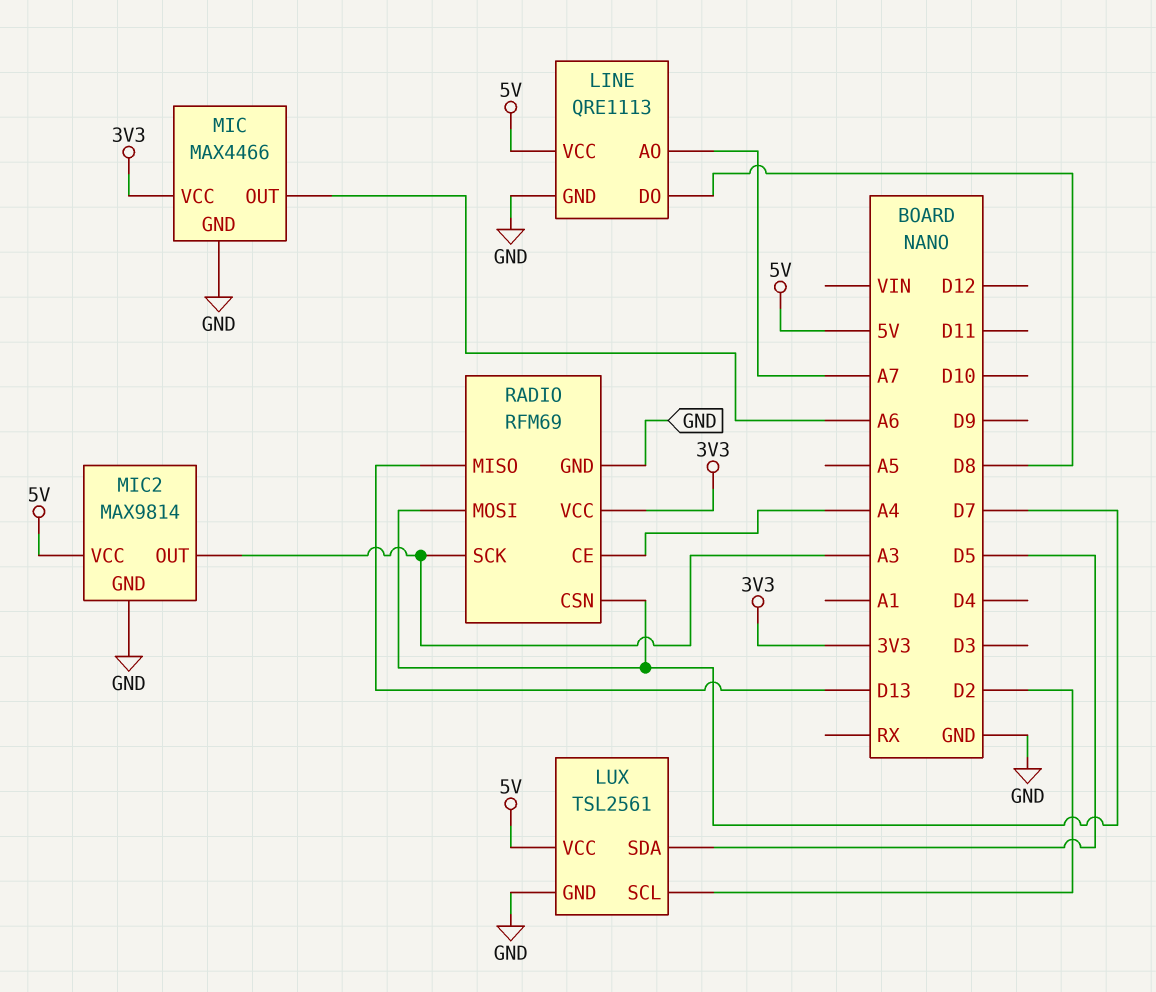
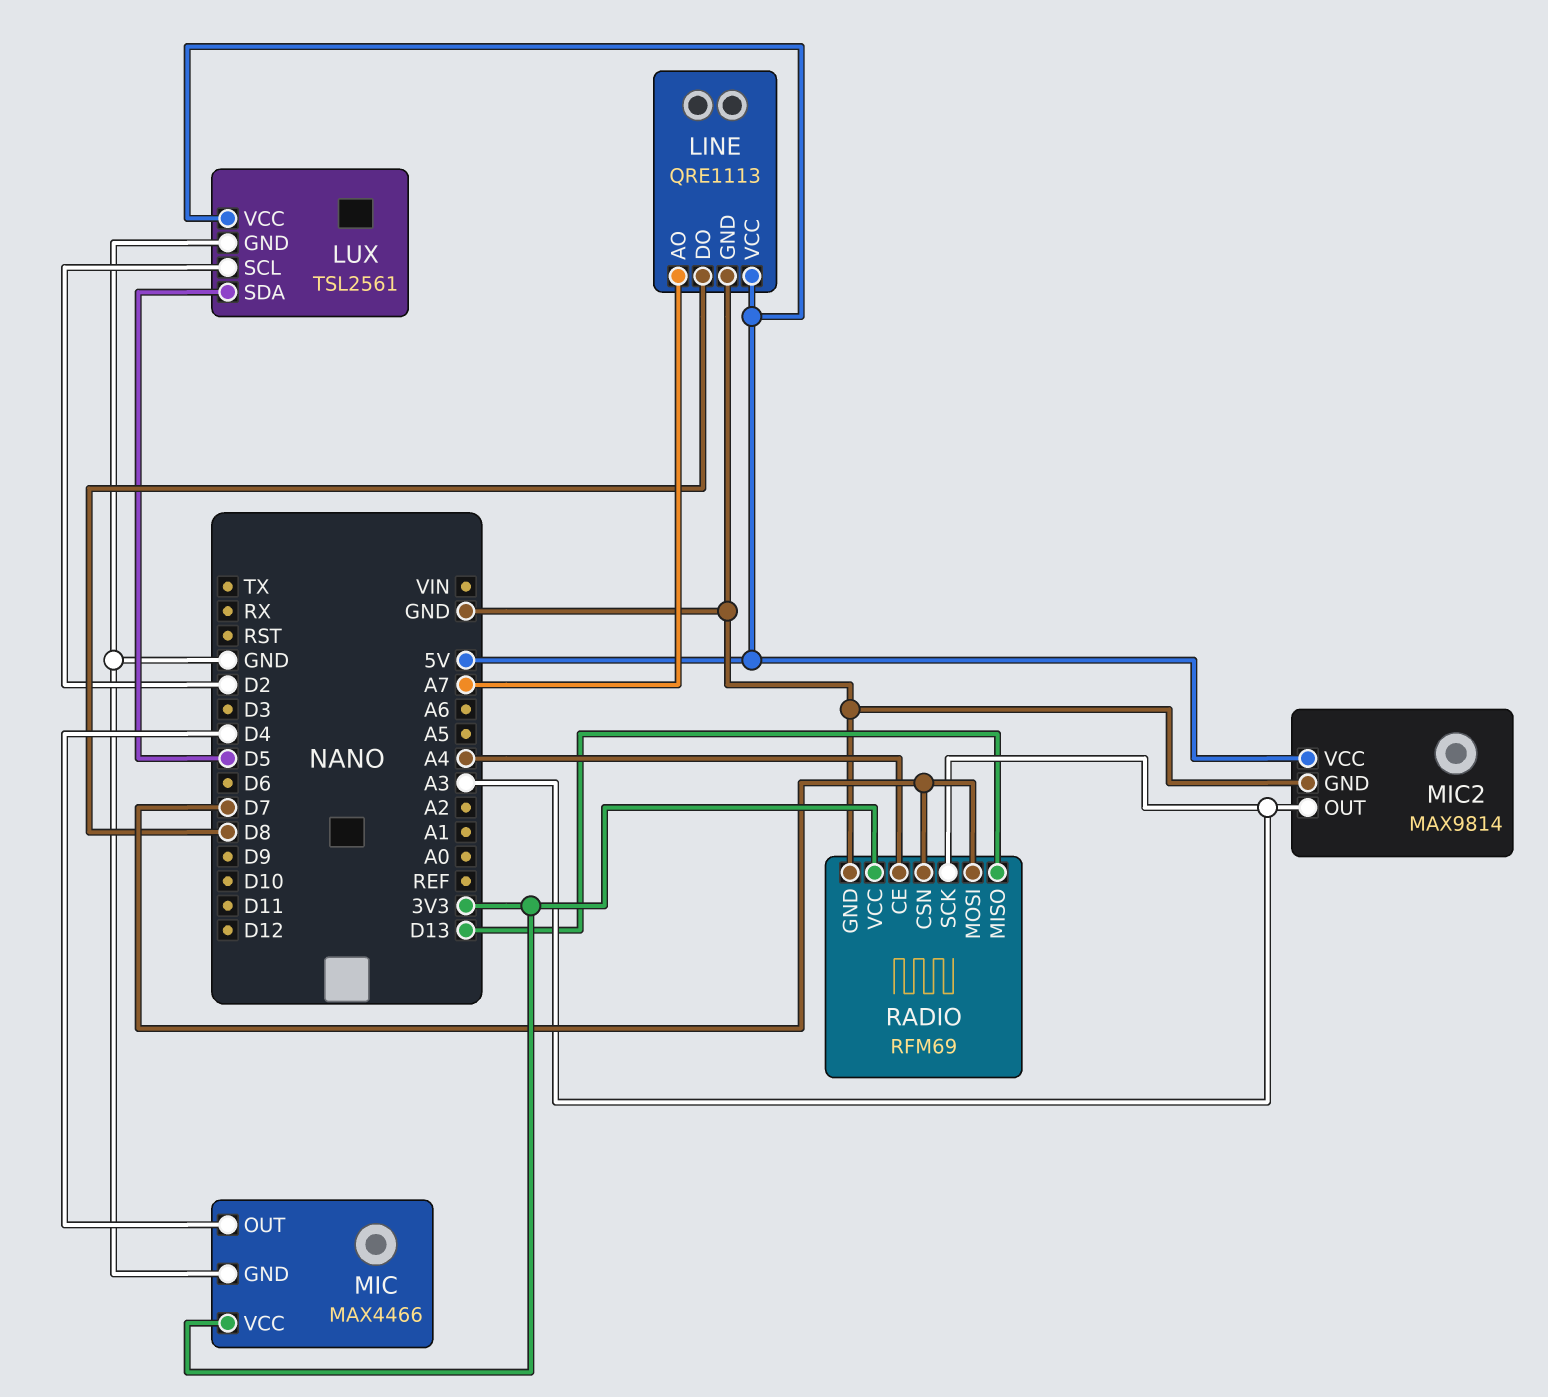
MIC pin OUT: A6 -> D4

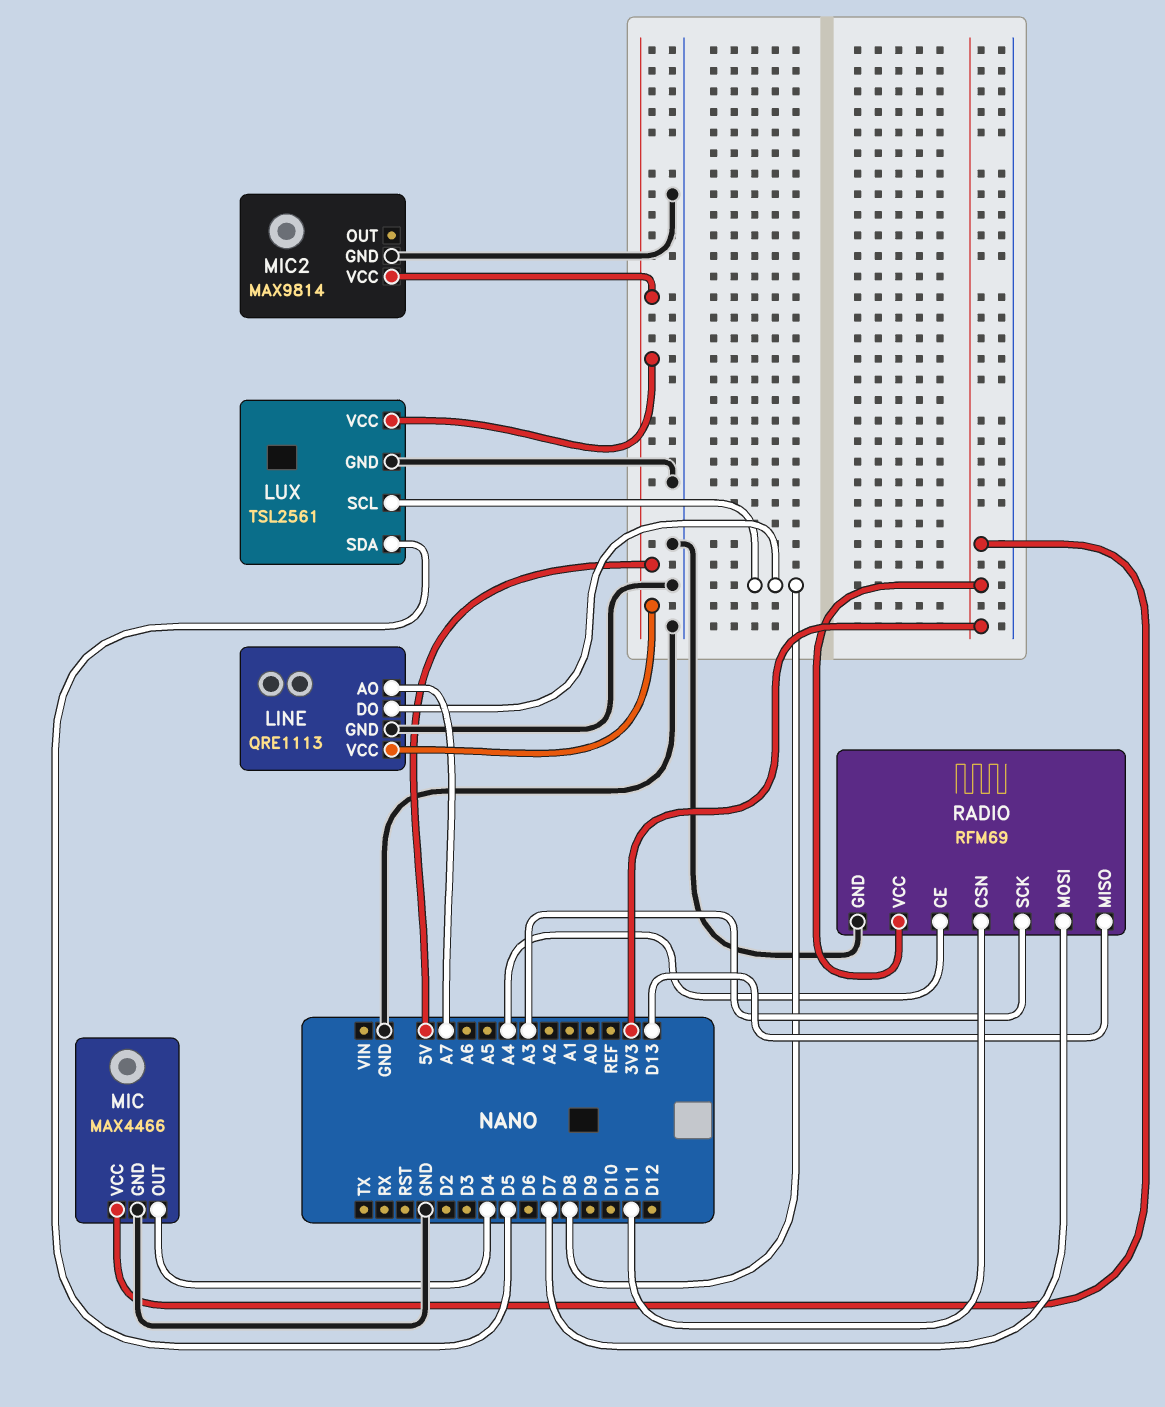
LUX pin SCL: D2 -> D8
MIC2 pin OUT: A3 -> none
RADIO pin CSN: D7 -> D11

